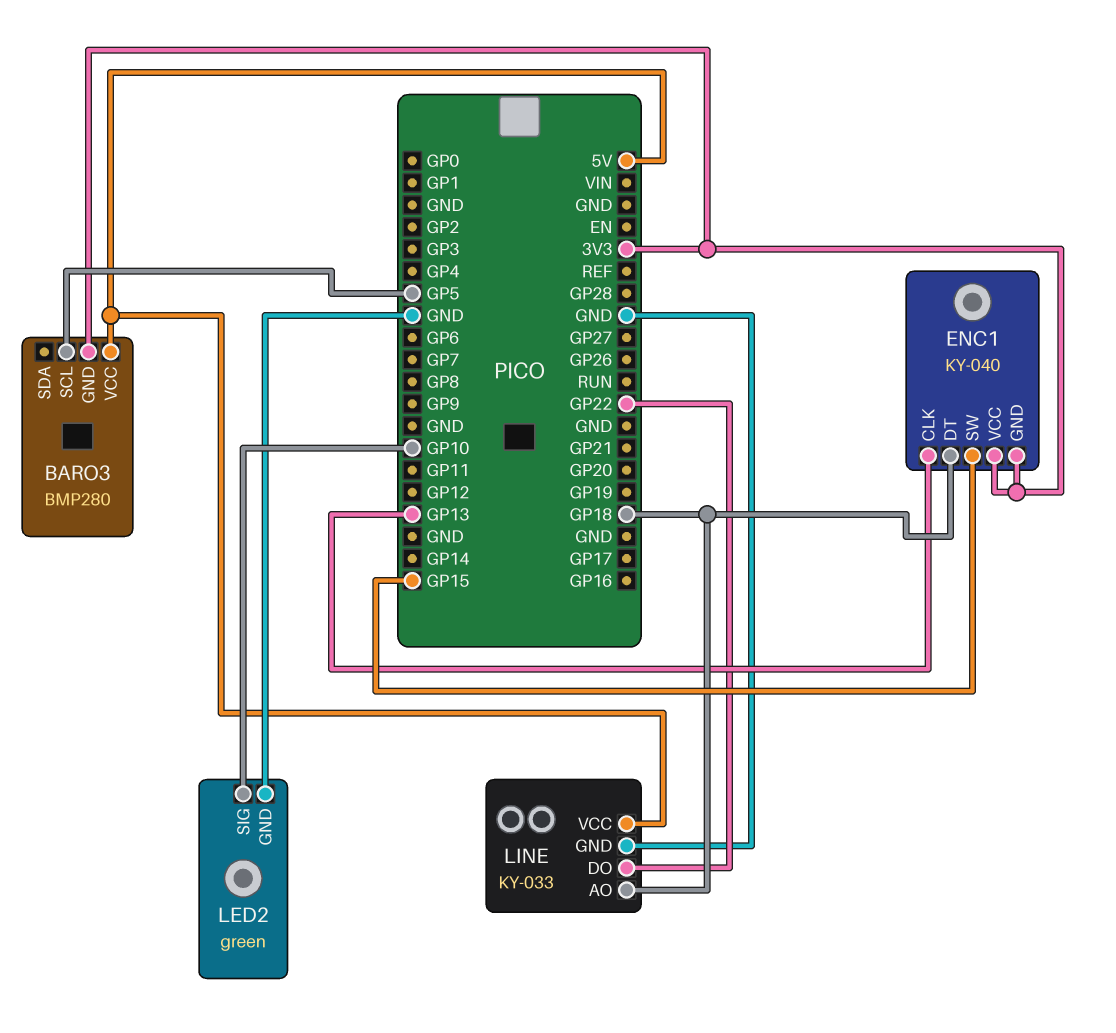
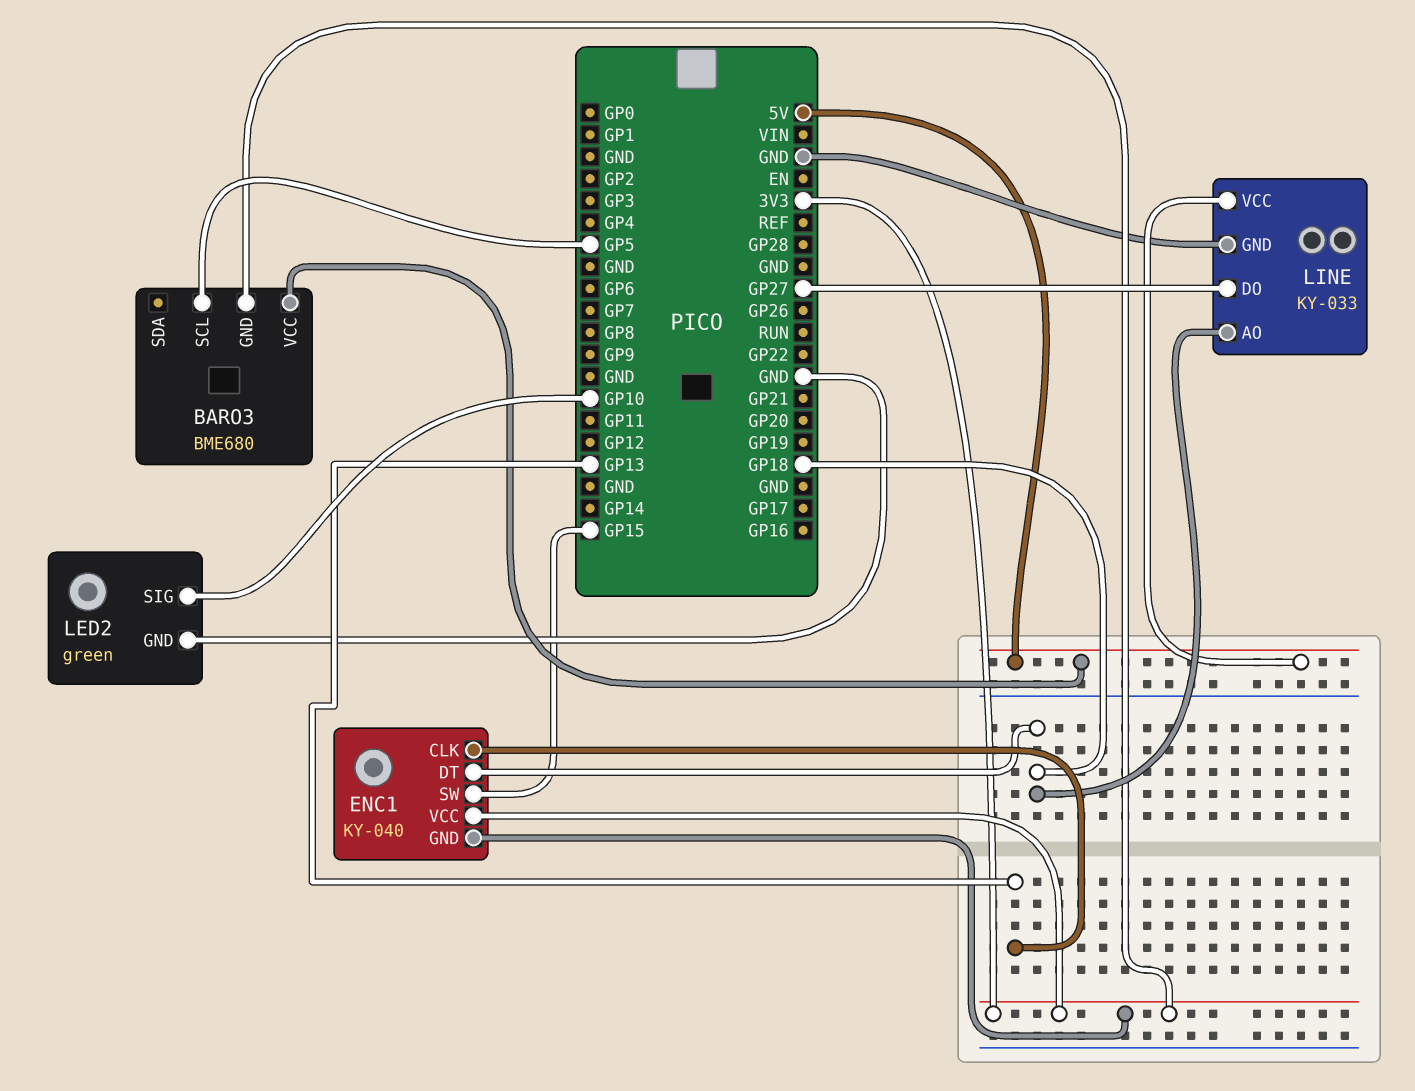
BARO3: BMP280 -> BME680
LINE pin DO: GP22 -> GP27

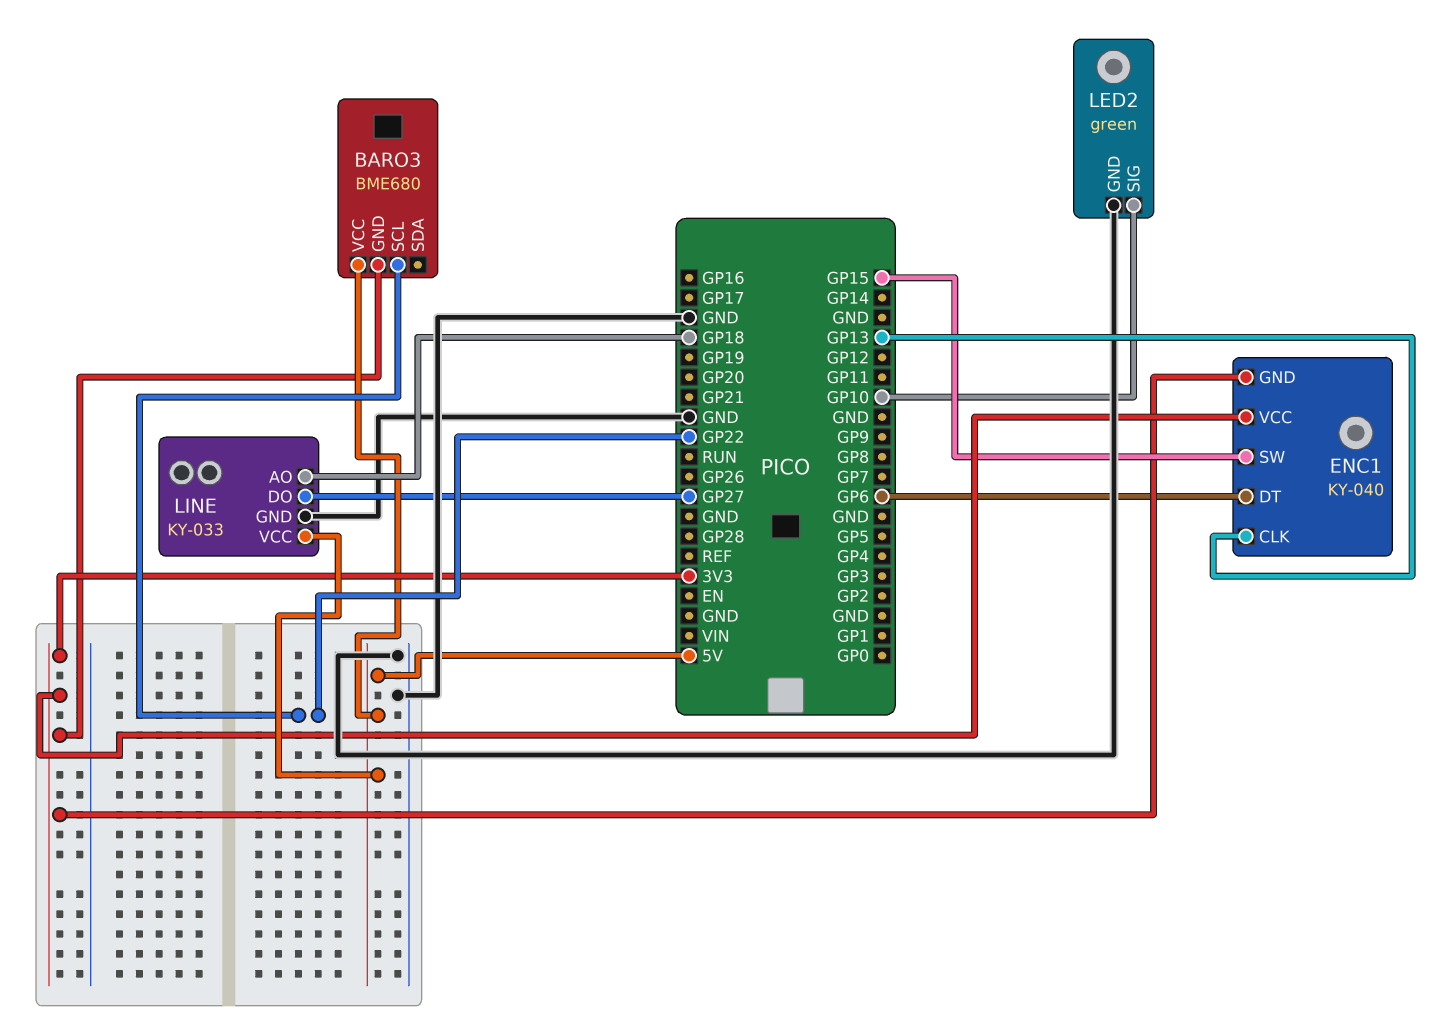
BARO3 pin SCL: GP5 -> GP22
ENC1 pin DT: GP18 -> GP6

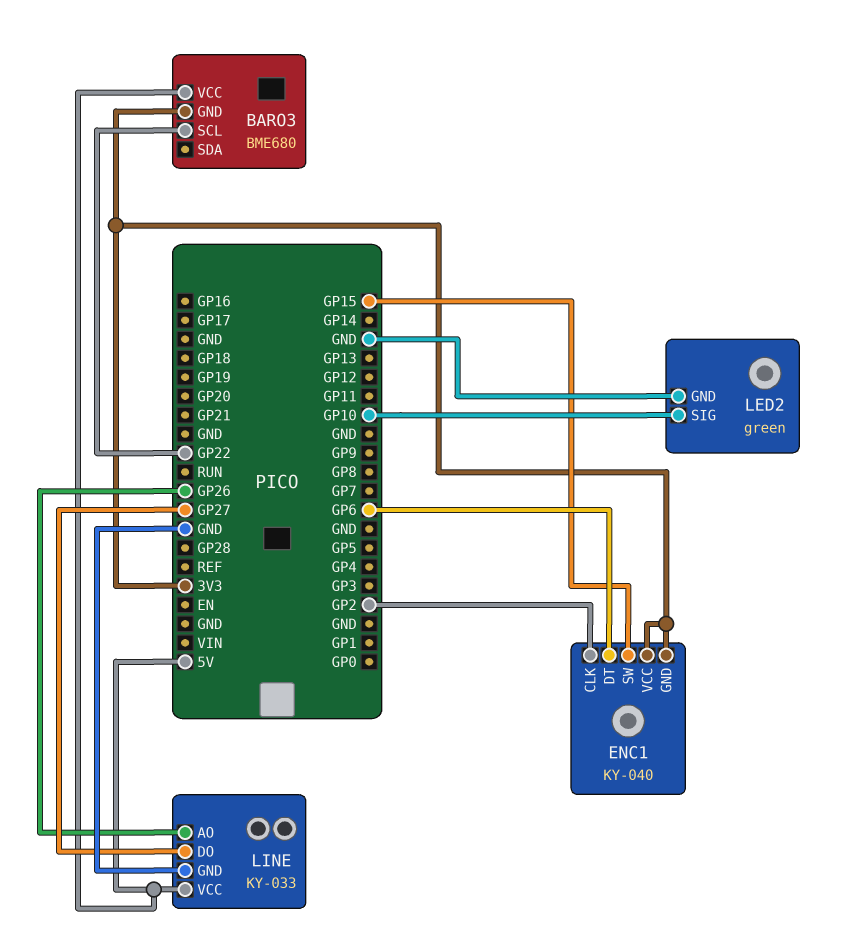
ENC1 pin CLK: GP13 -> GP2
LINE pin AO: GP18 -> GP26

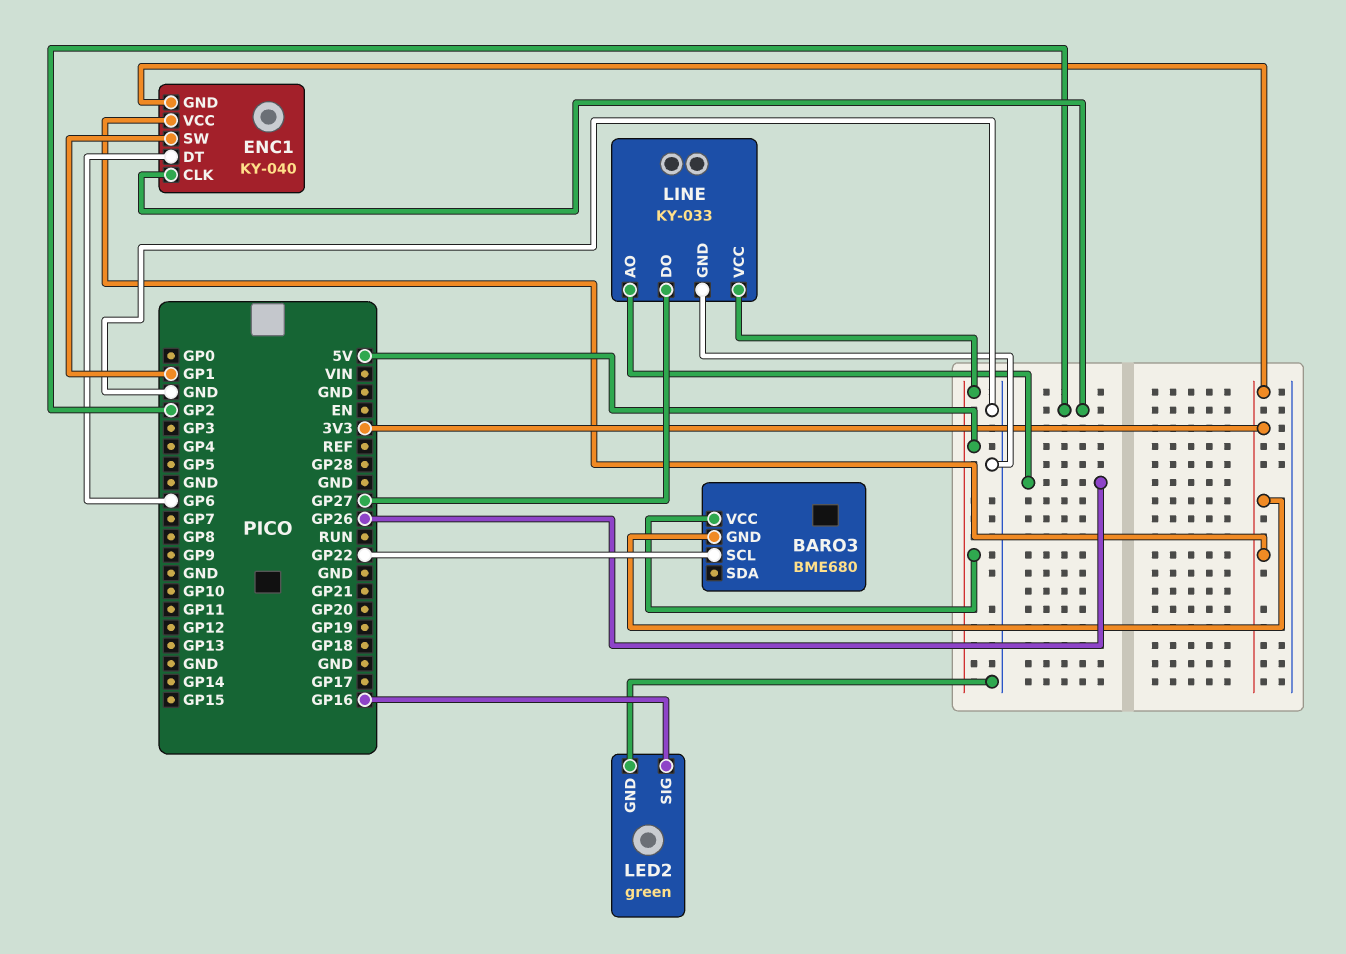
ENC1 pin SW: GP15 -> GP1
LED2 pin SIG: GP10 -> GP16

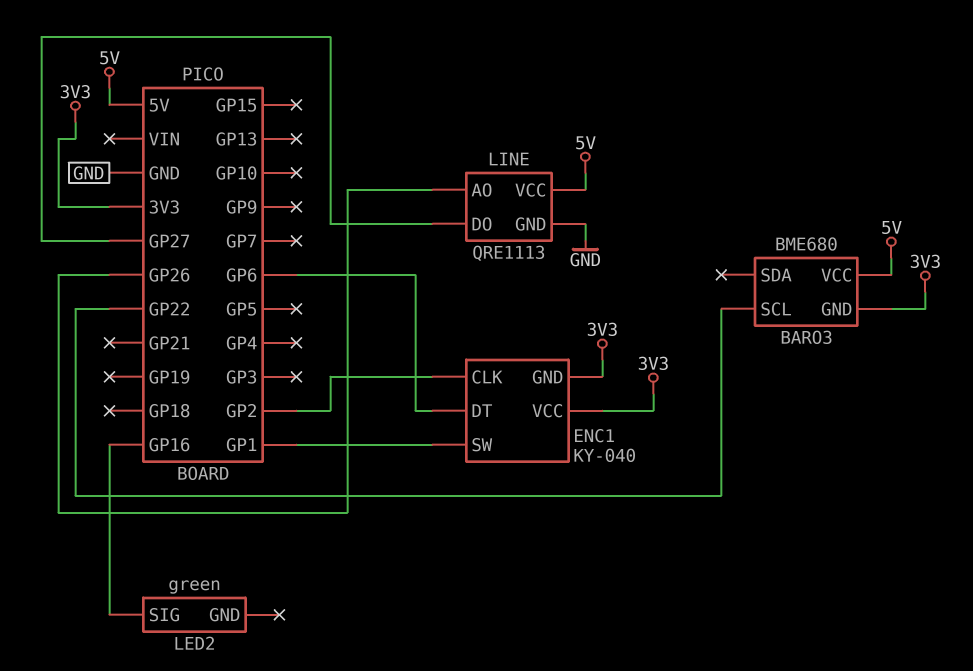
LED2 pin GND: GND -> none
LINE: KY-033 -> QRE1113

